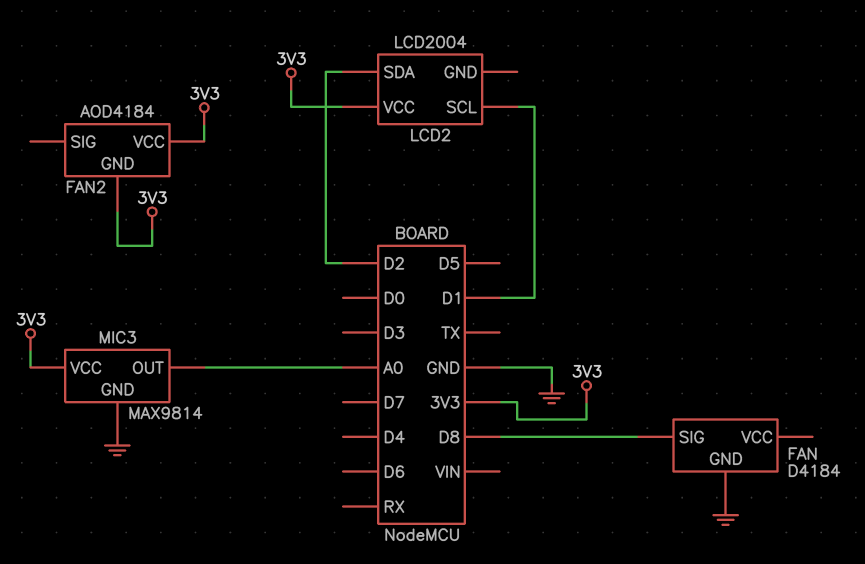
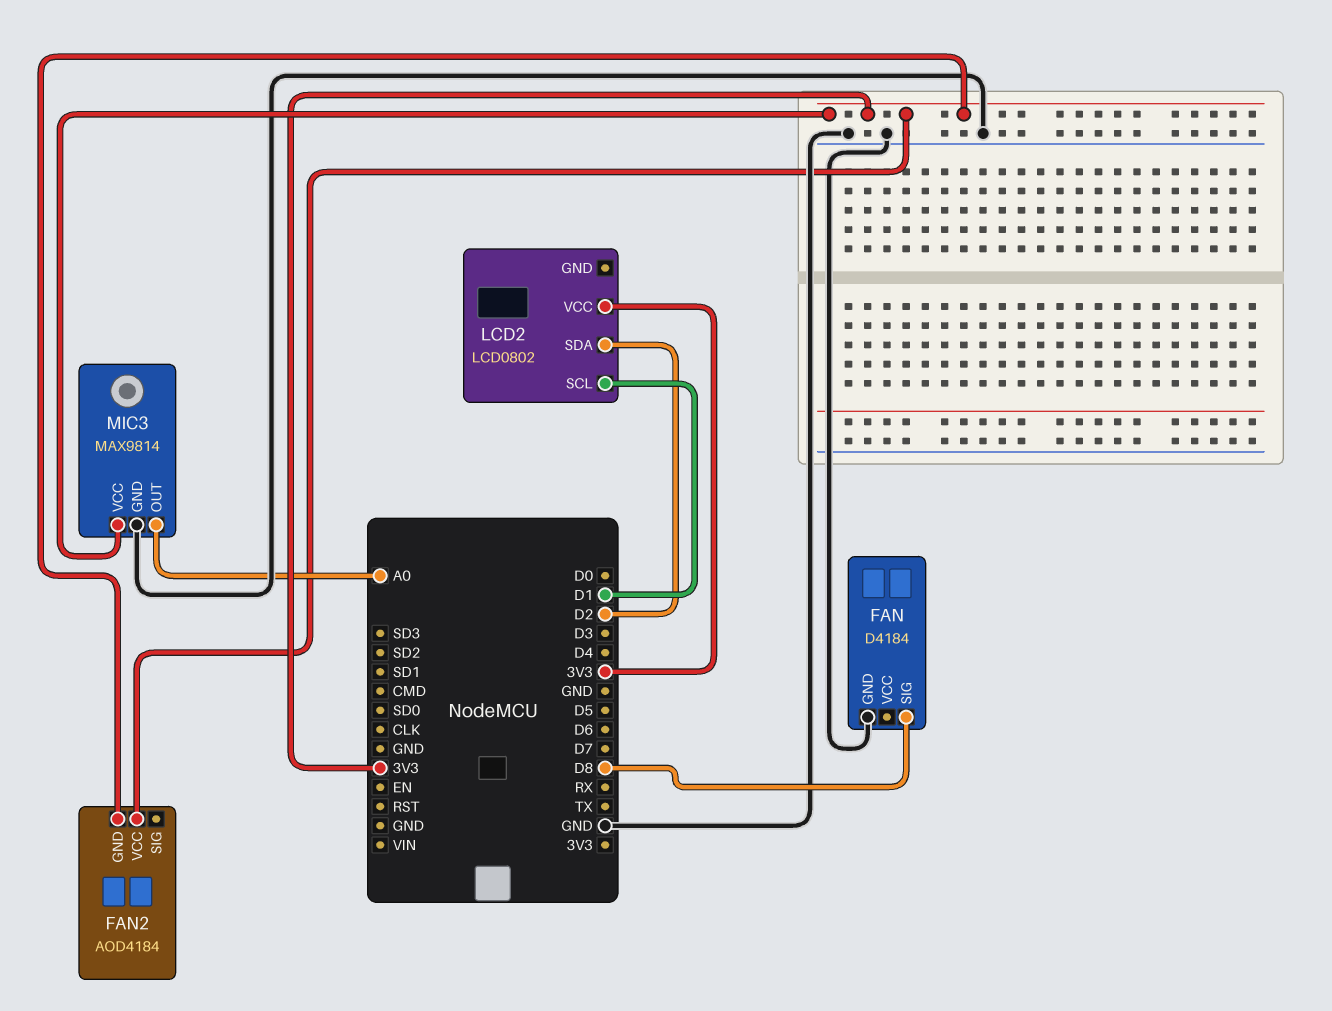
LCD2: LCD2004 -> LCD0802

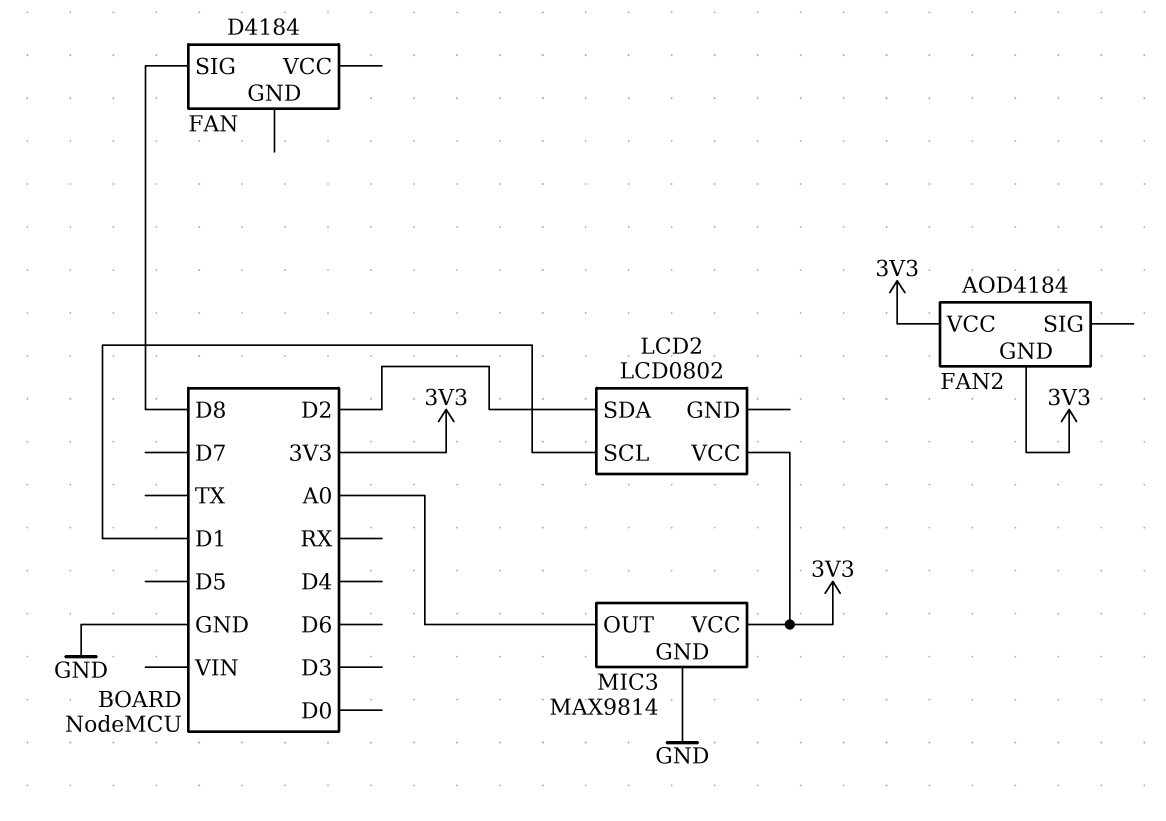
FAN pin GND: GND -> none

